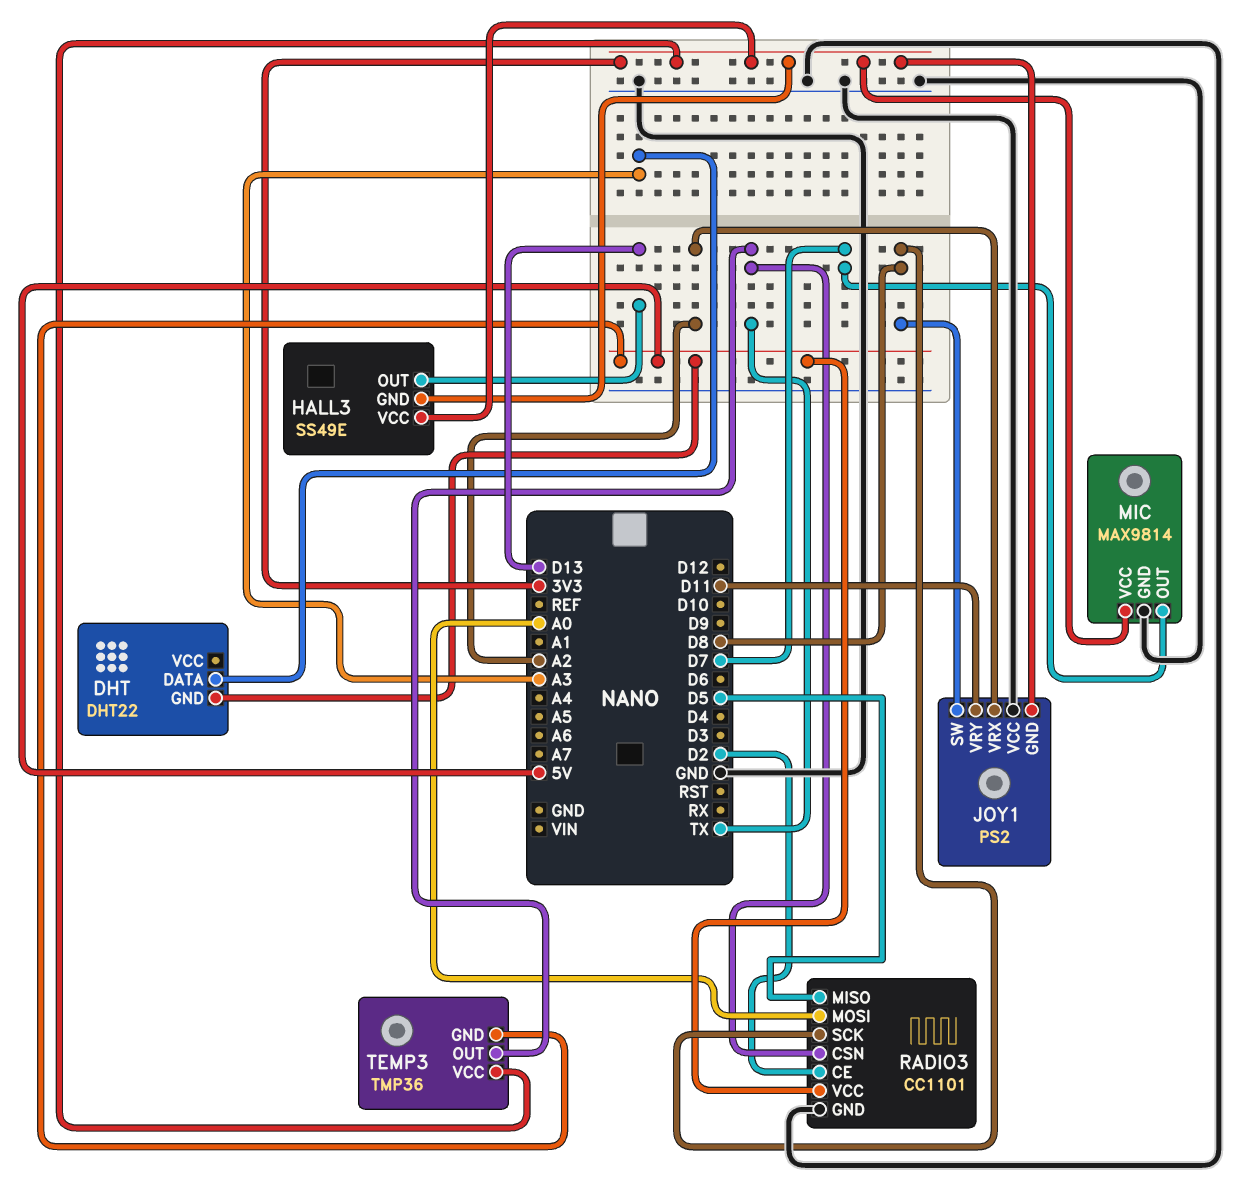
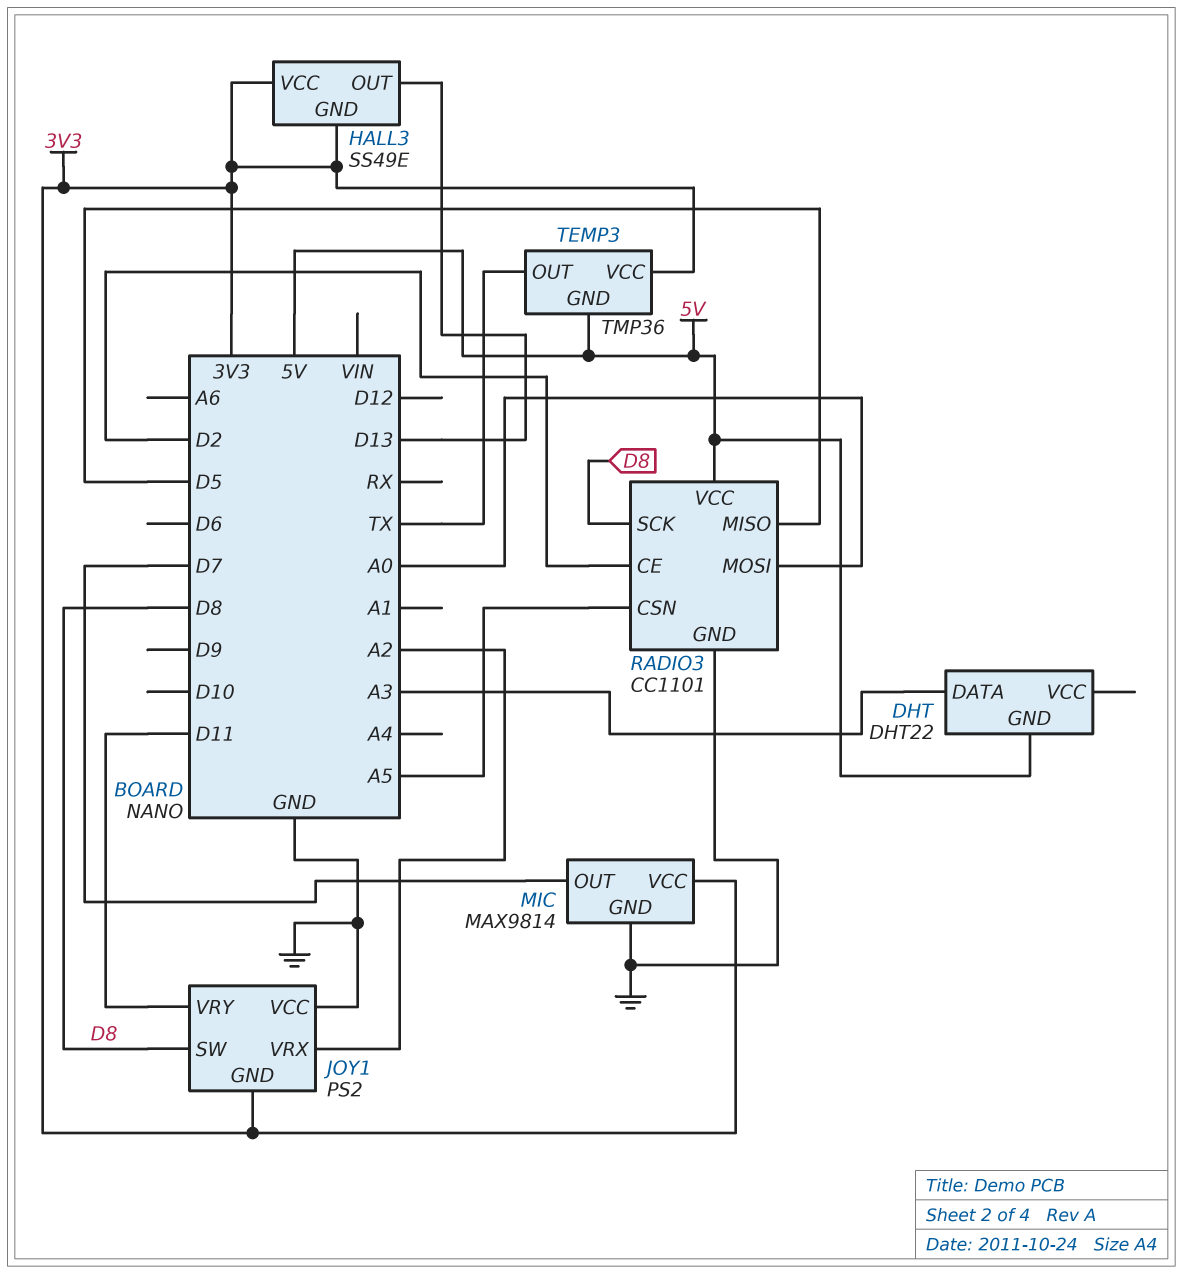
RADIO3 pin CSN: TX -> A5

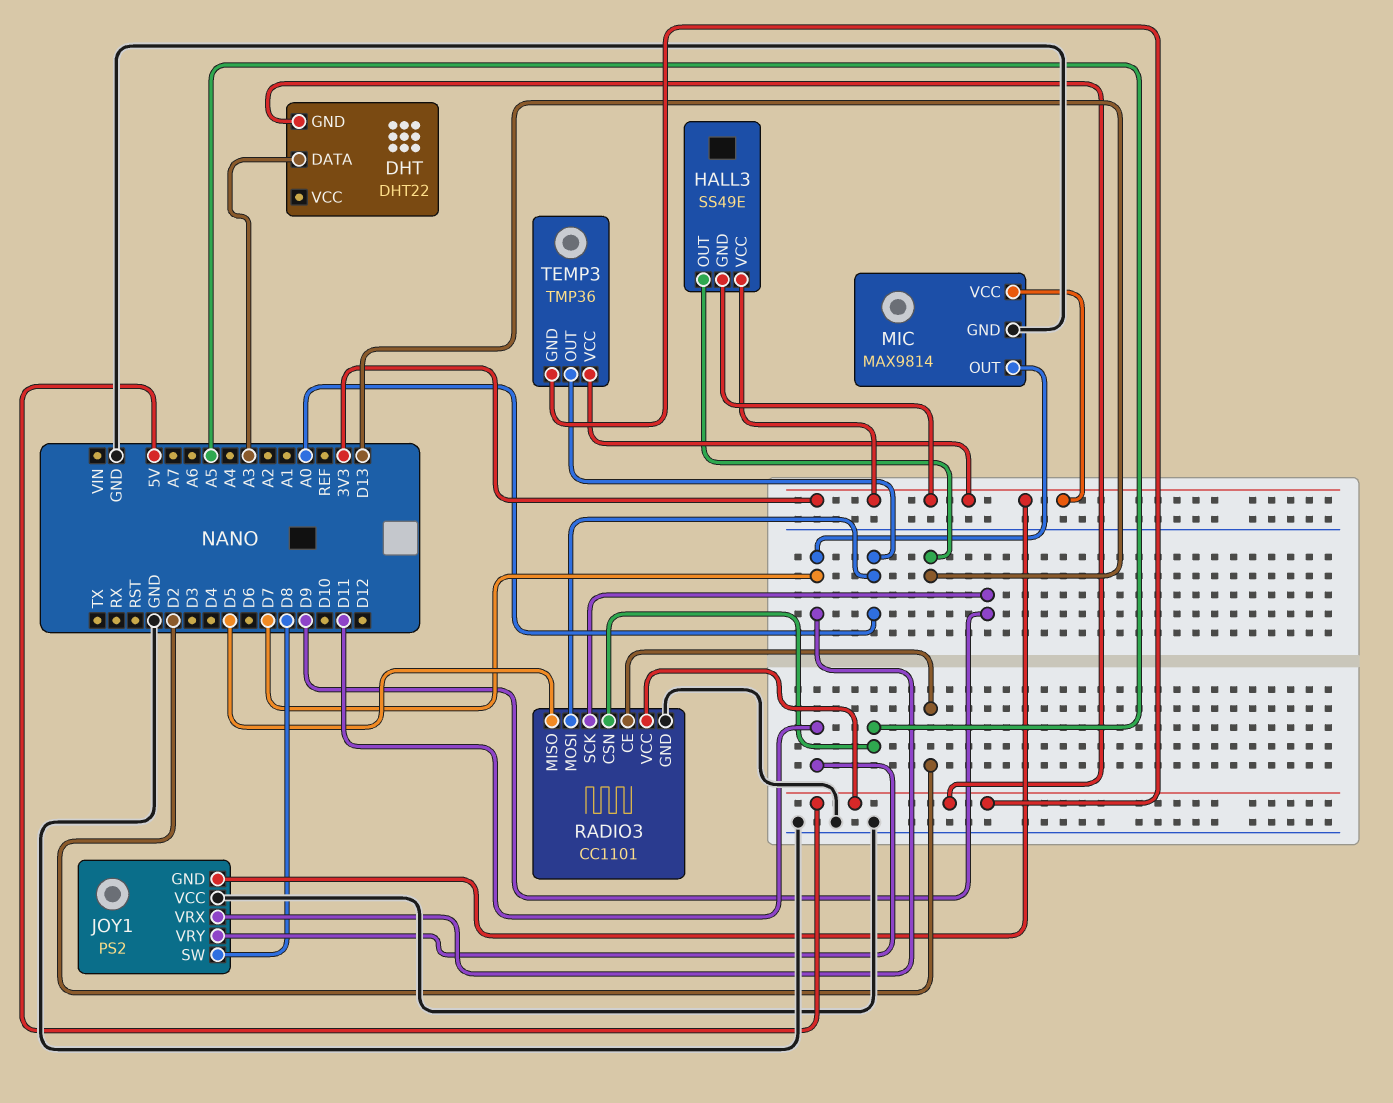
JOY1 pin VRX: A2 -> D7
RADIO3 pin SCK: D8 -> D9
TEMP3 pin OUT: TX -> A0

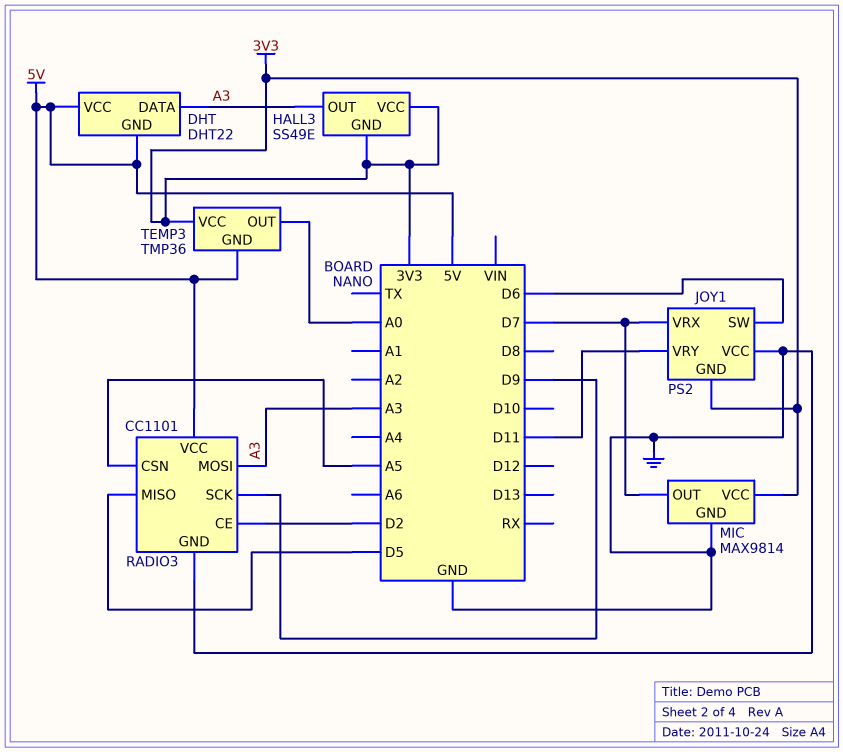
DHT pin VCC: none -> 5V
HALL3 pin OUT: D13 -> A3
JOY1 pin SW: D8 -> D6
RADIO3 pin MOSI: A0 -> A3

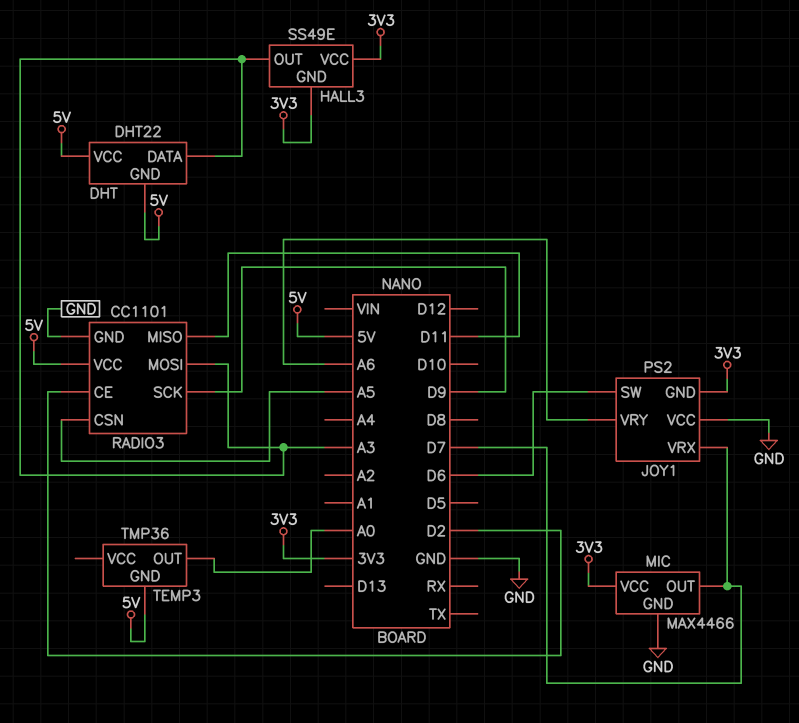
JOY1 pin VRY: D11 -> A6
MIC: MAX9814 -> MAX4466
RADIO3 pin MISO: D5 -> D11
TEMP3 pin VCC: 3V3 -> none

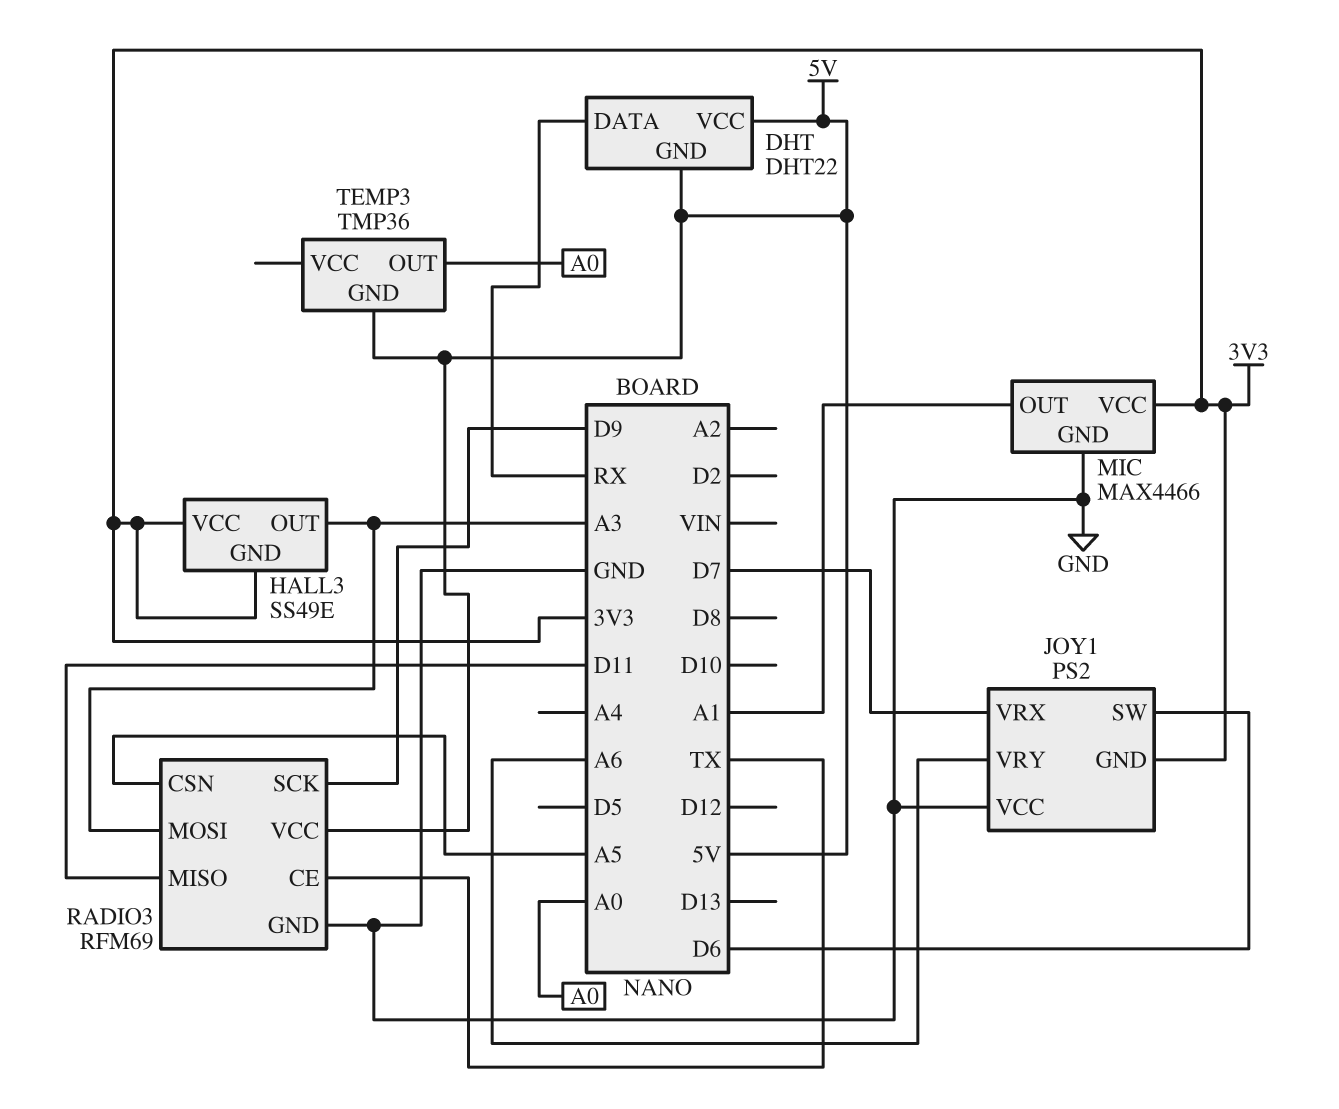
DHT pin DATA: A3 -> RX
MIC pin OUT: D7 -> A1
RADIO3: CC1101 -> RFM69
RADIO3 pin CE: D2 -> TX

